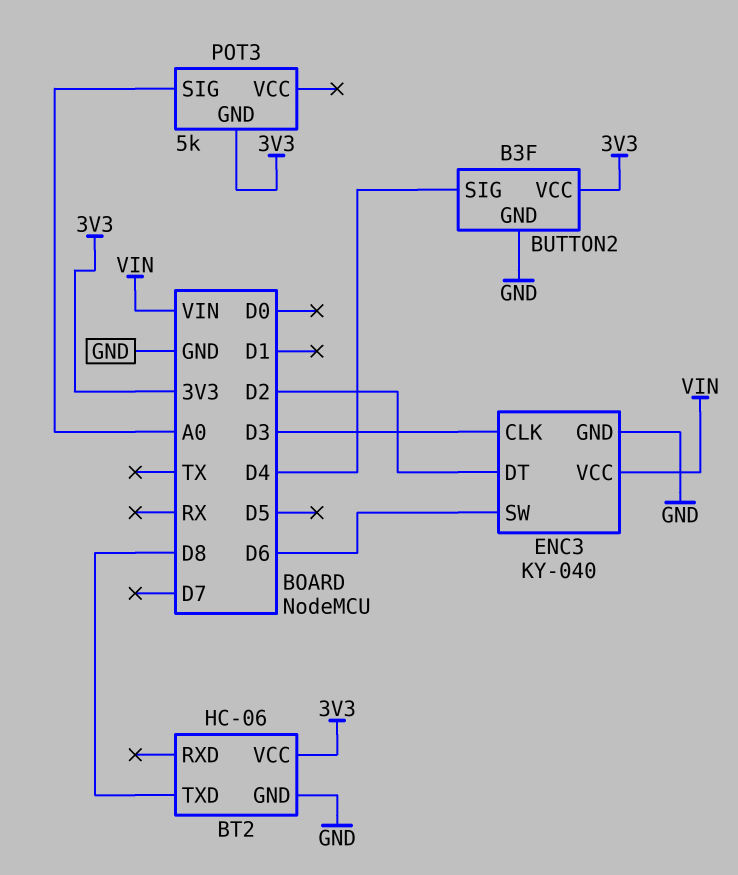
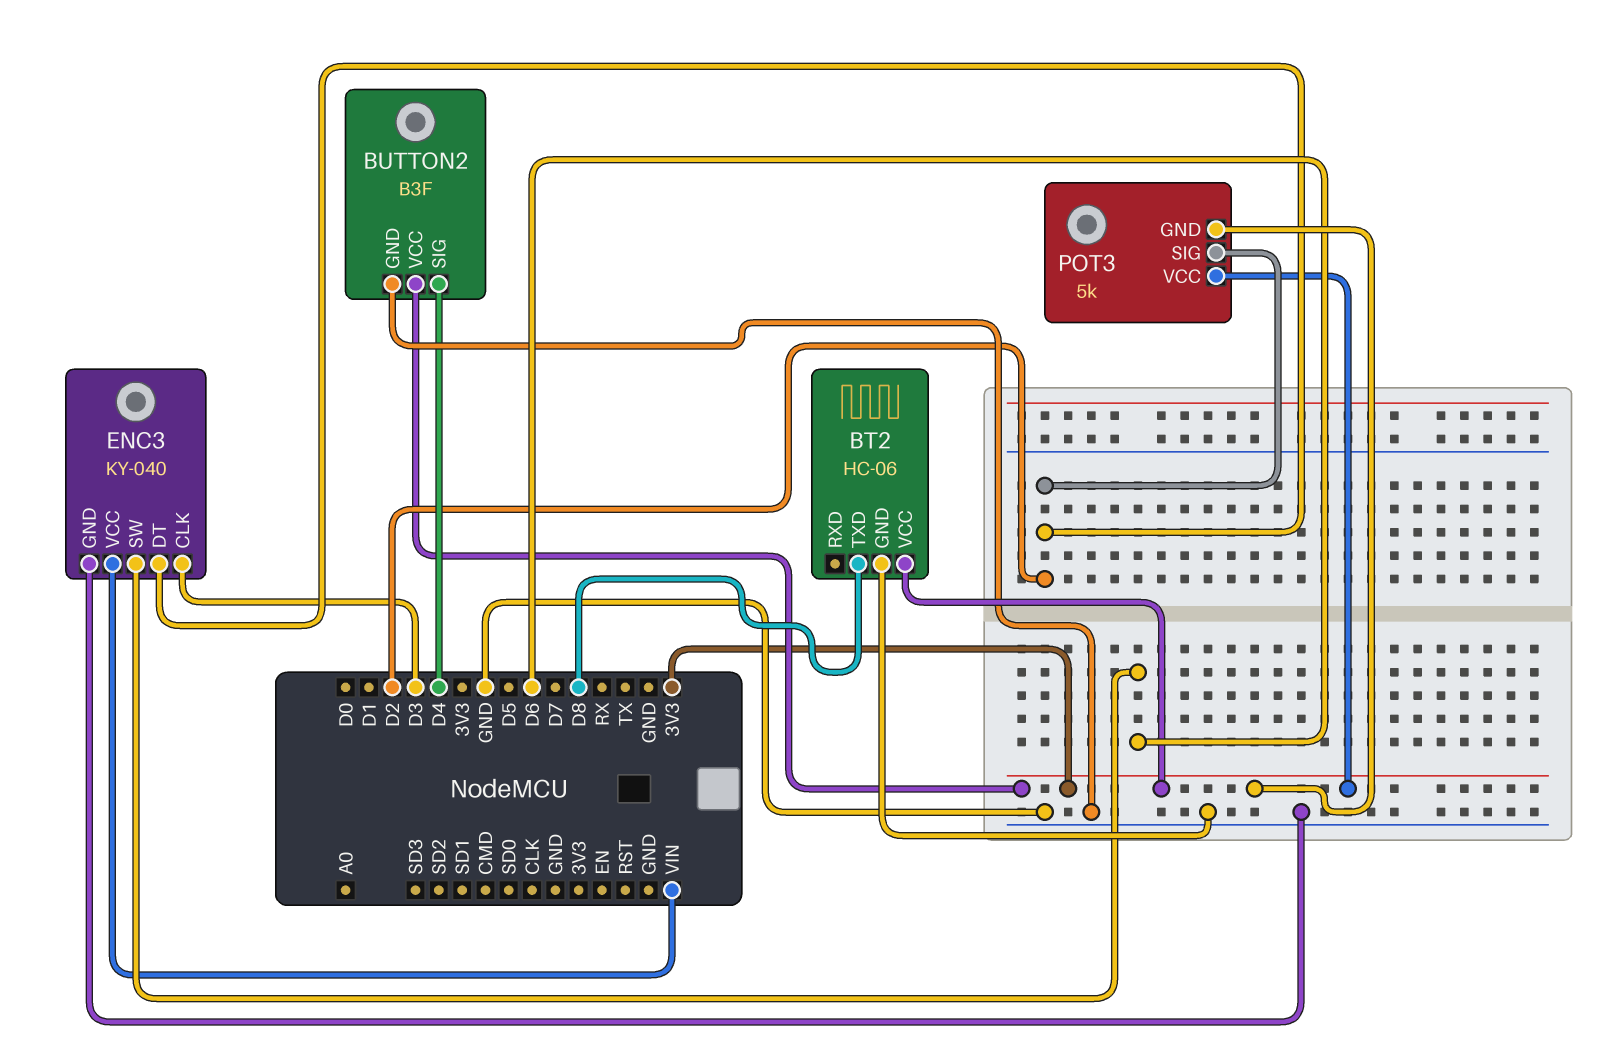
POT3 pin SIG: A0 -> D2
POT3 pin VCC: none -> 3V3

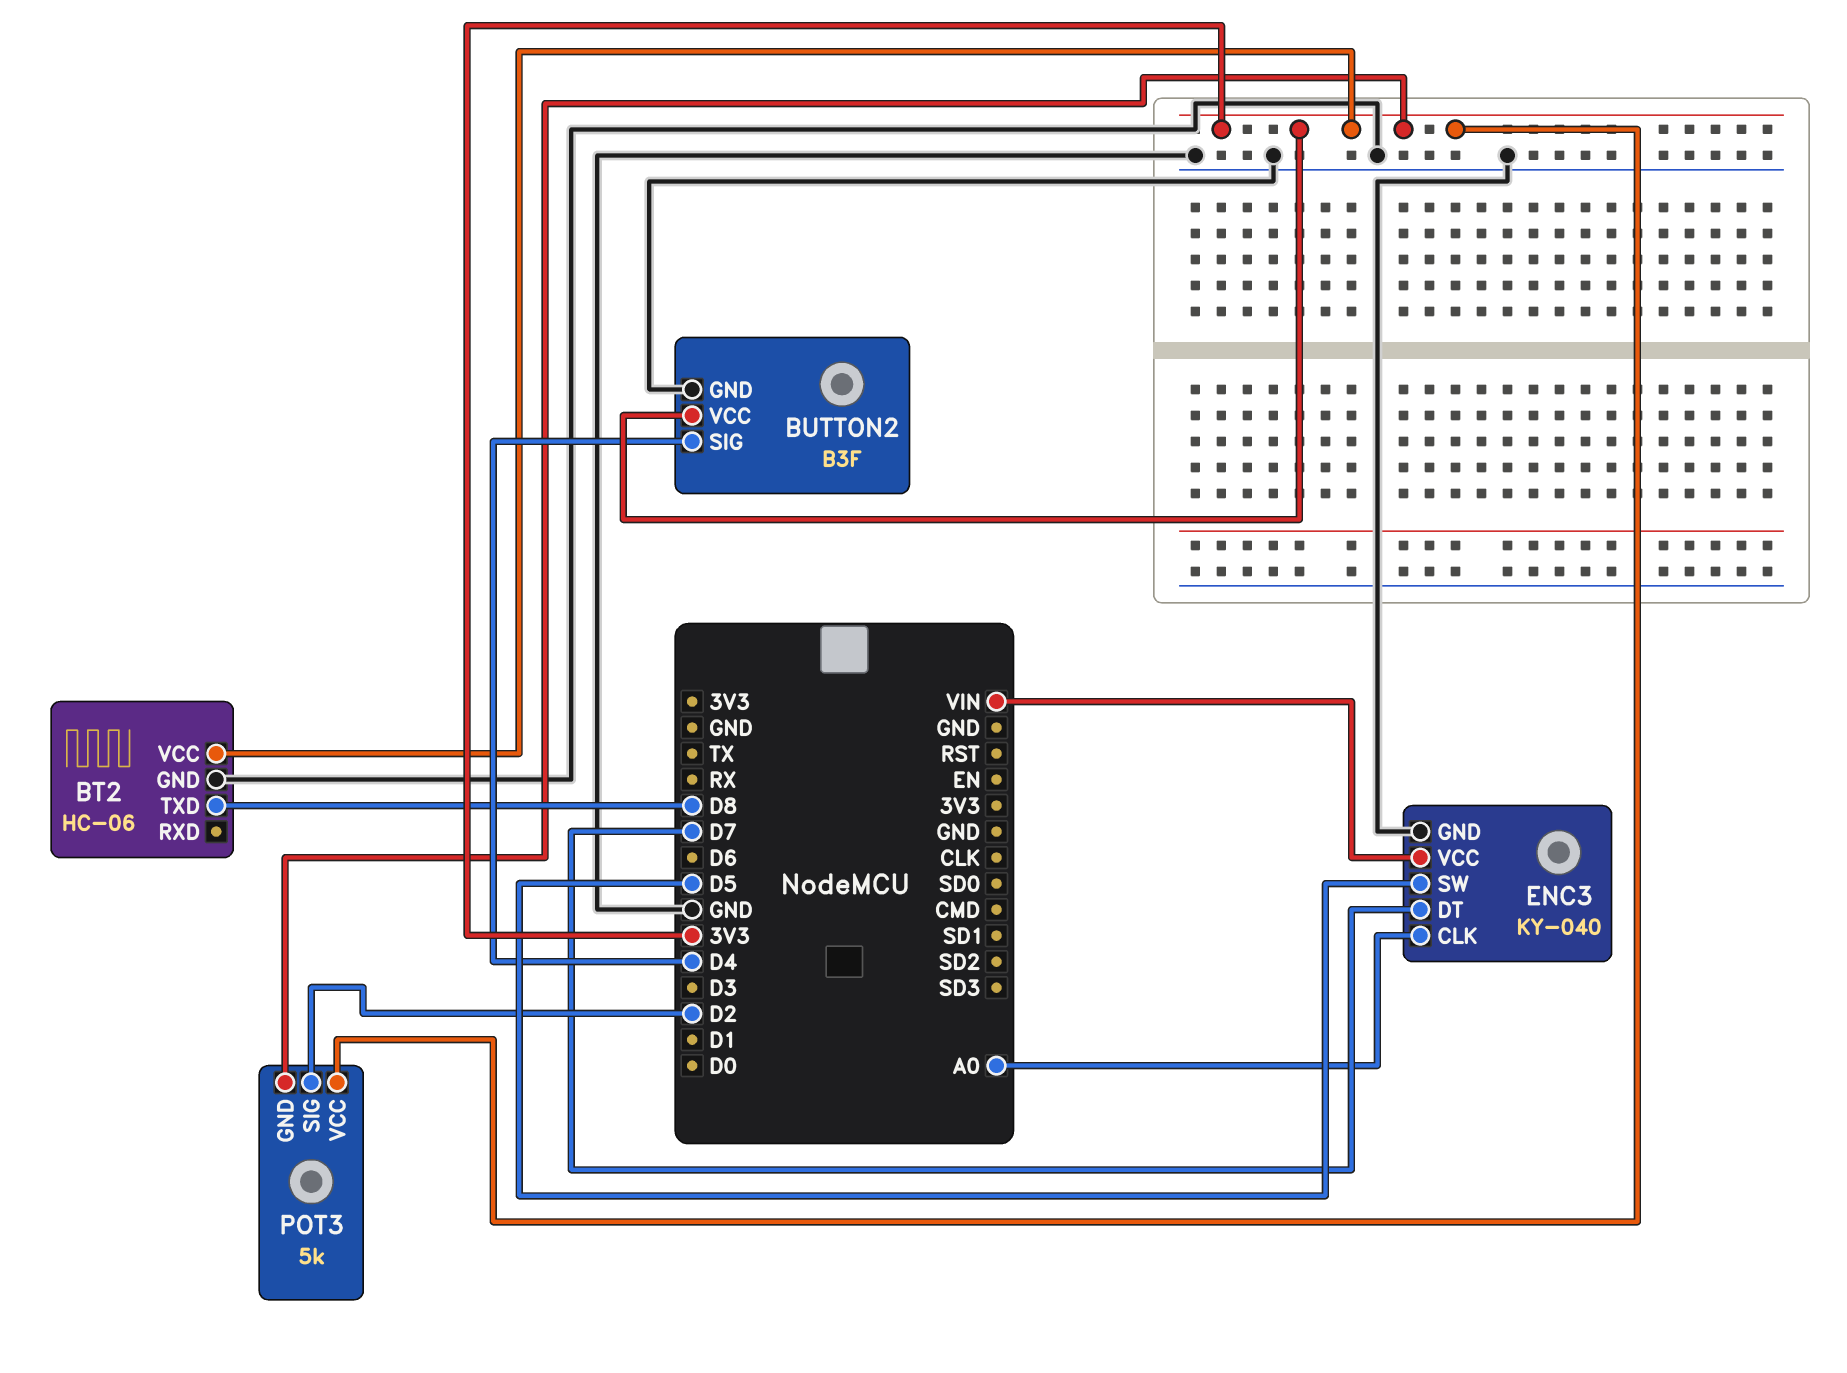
ENC3 pin CLK: D3 -> A0
ENC3 pin DT: D2 -> D7
ENC3 pin SW: D6 -> D5

